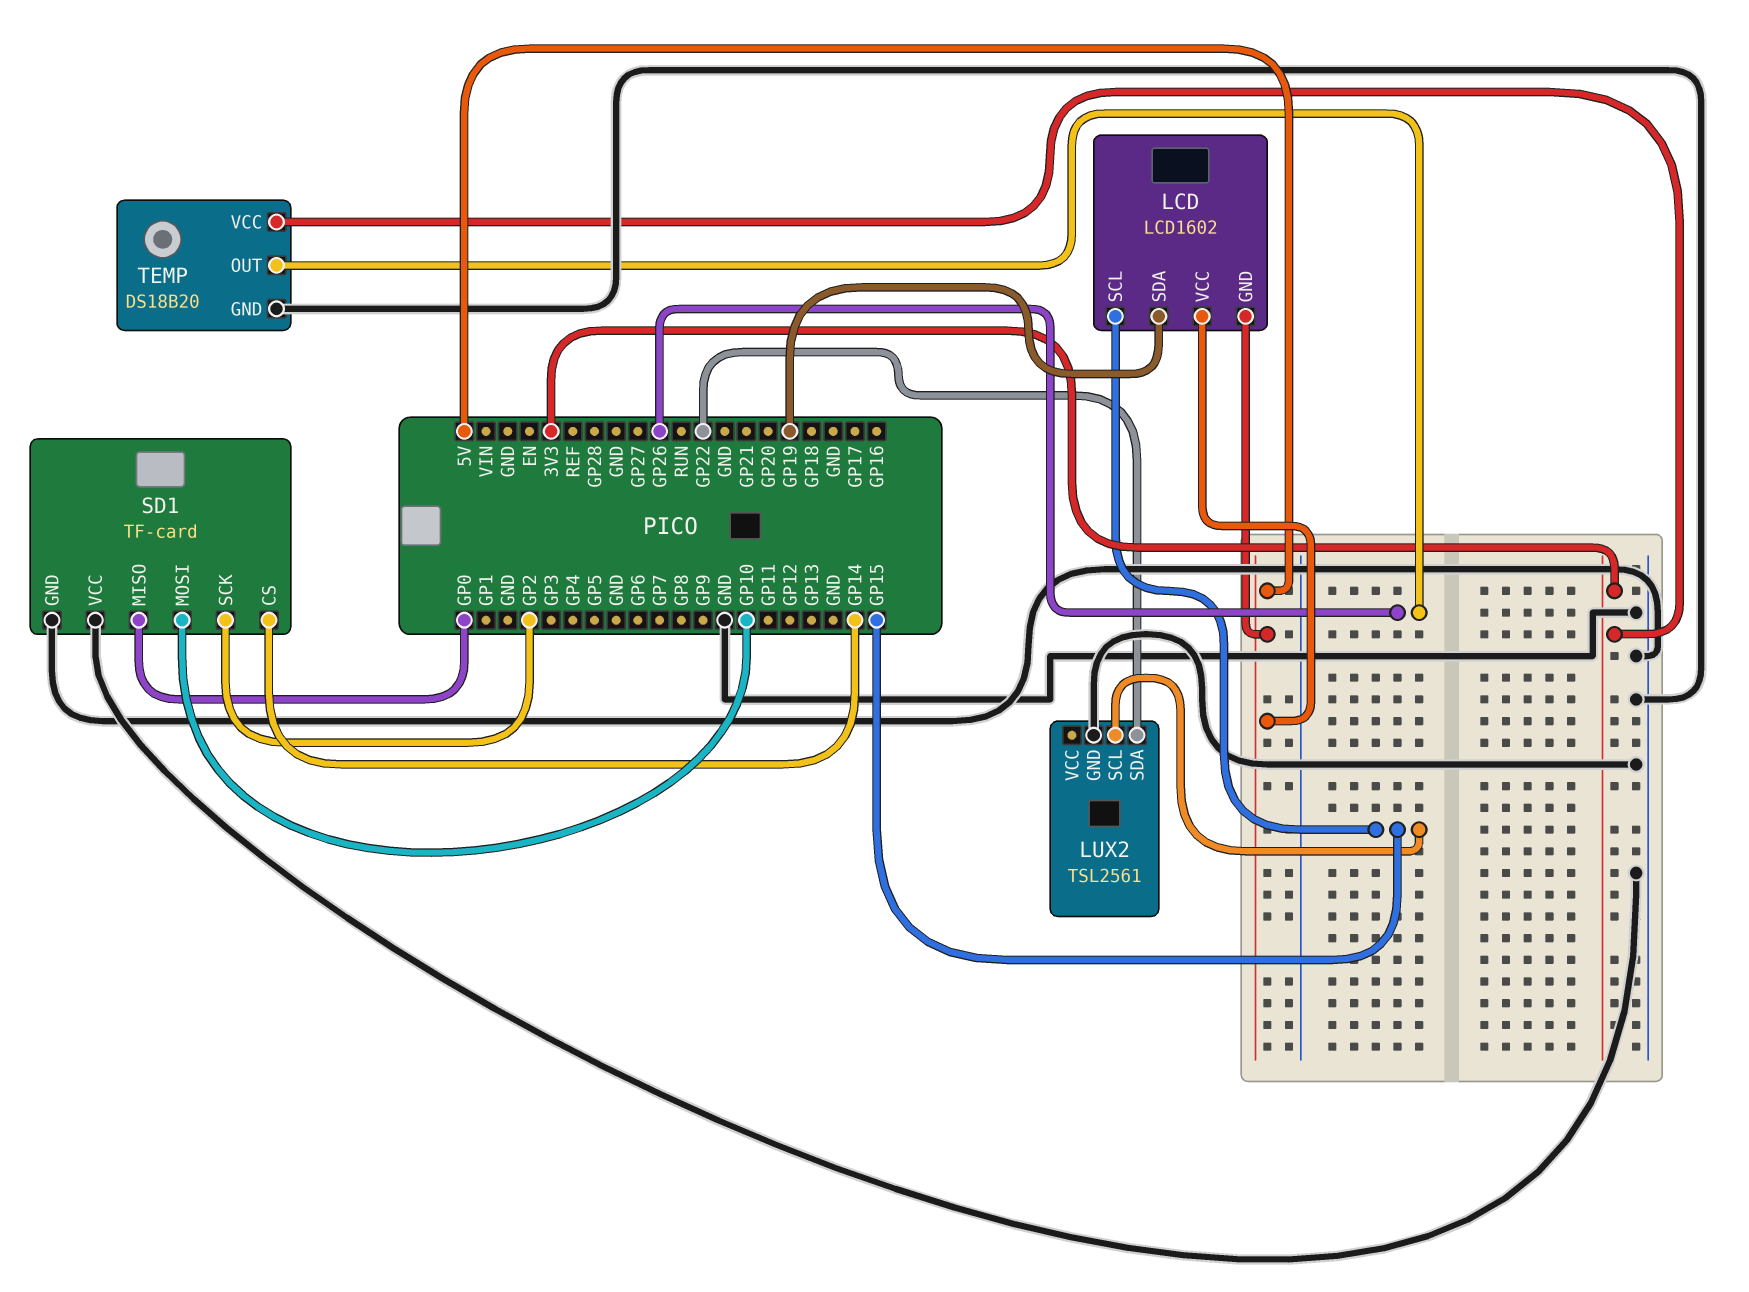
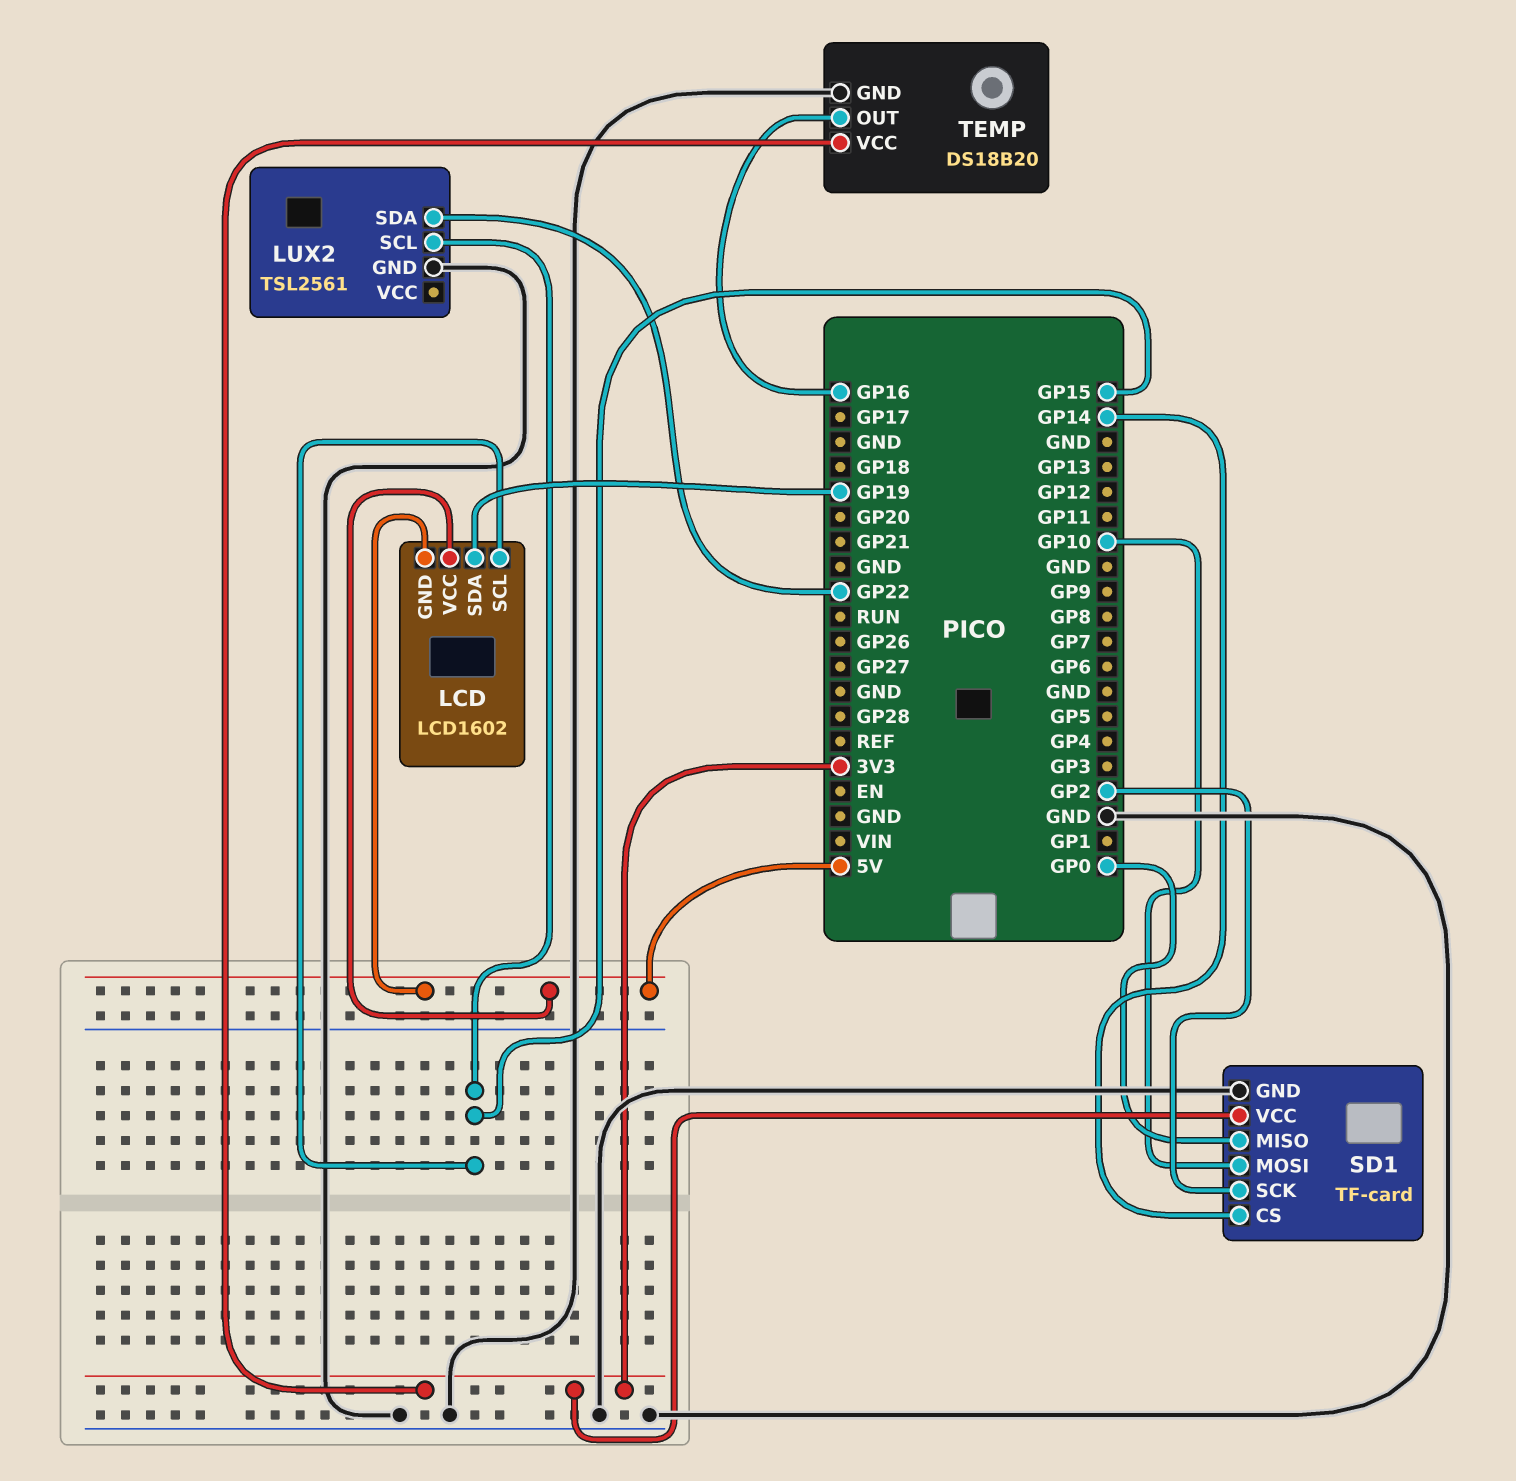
SD1 pin VCC: GND -> 3V3
TEMP pin OUT: GP26 -> GP16

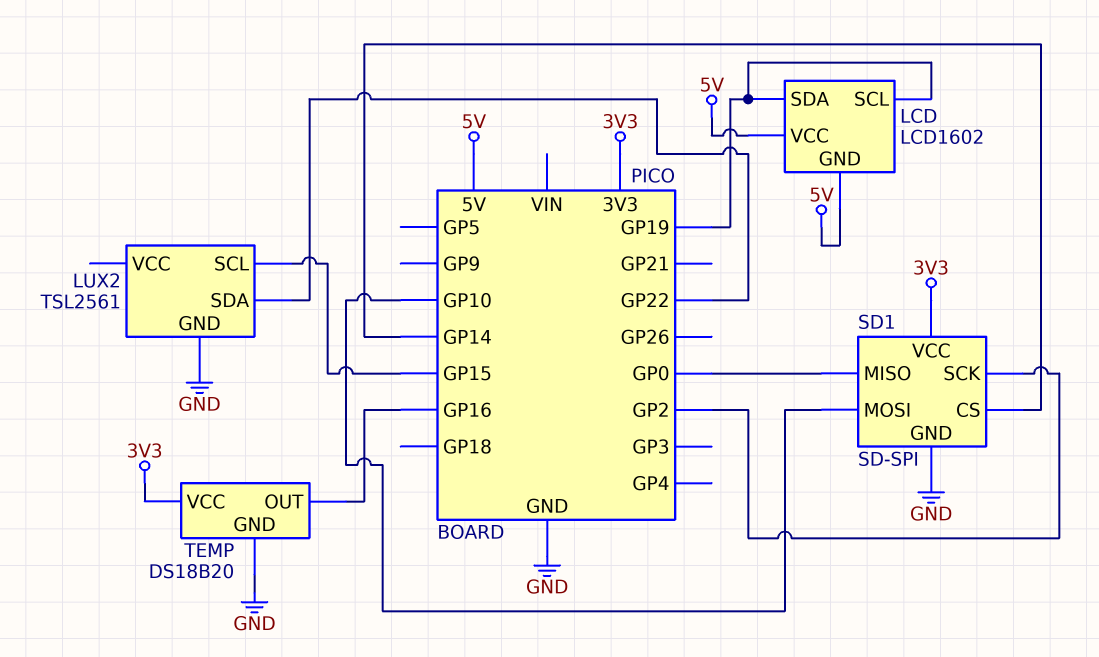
LCD pin SCL: GP15 -> GP19
SD1: TF-card -> SD-SPI

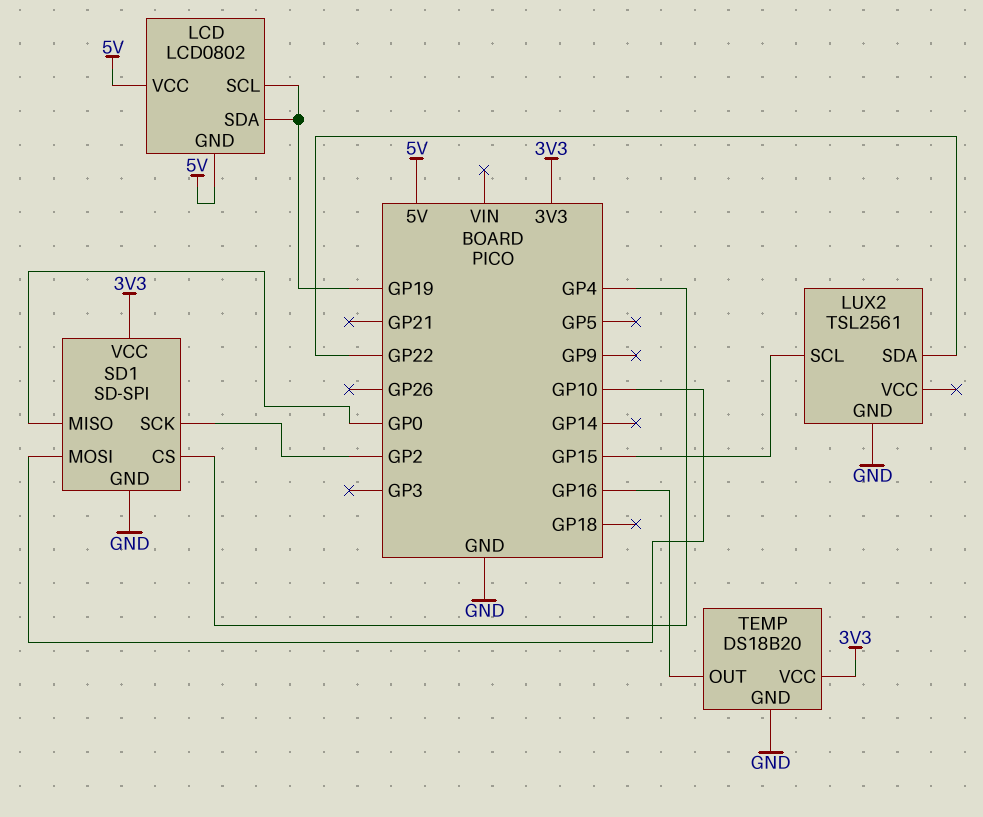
LCD: LCD1602 -> LCD0802
SD1 pin CS: GP14 -> GP4

